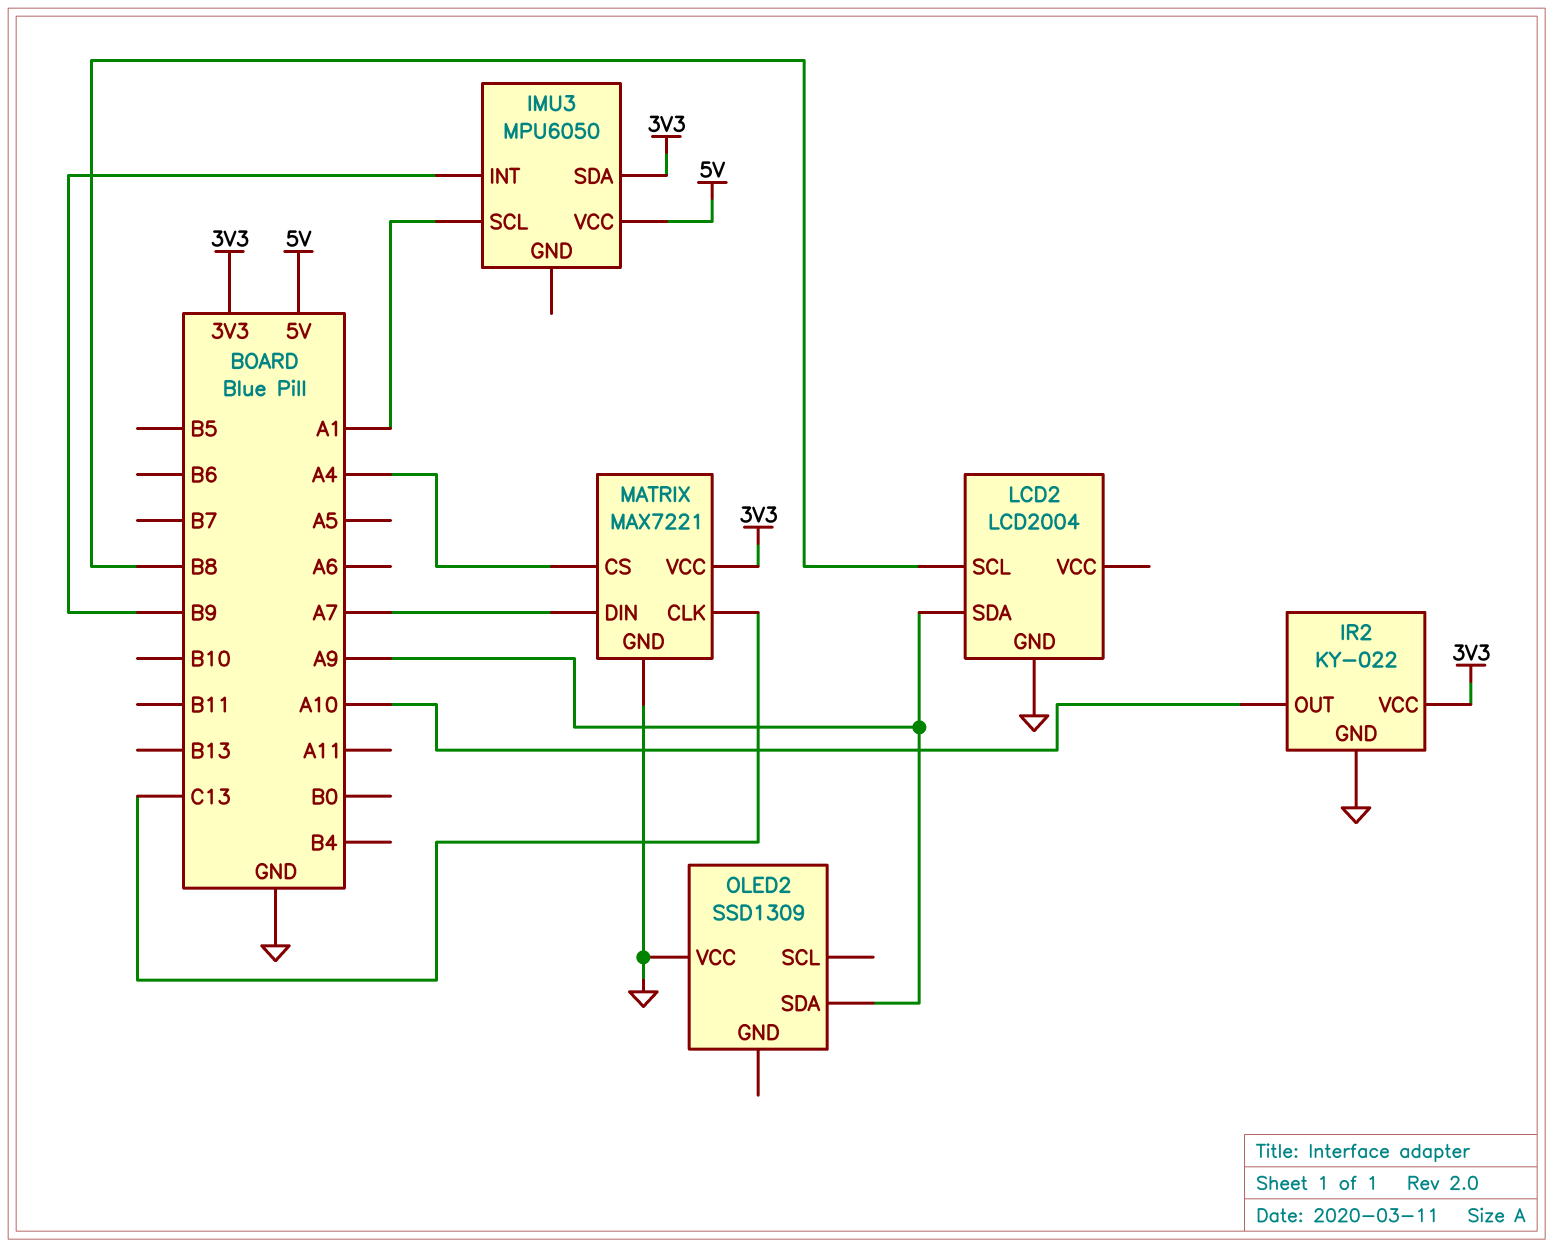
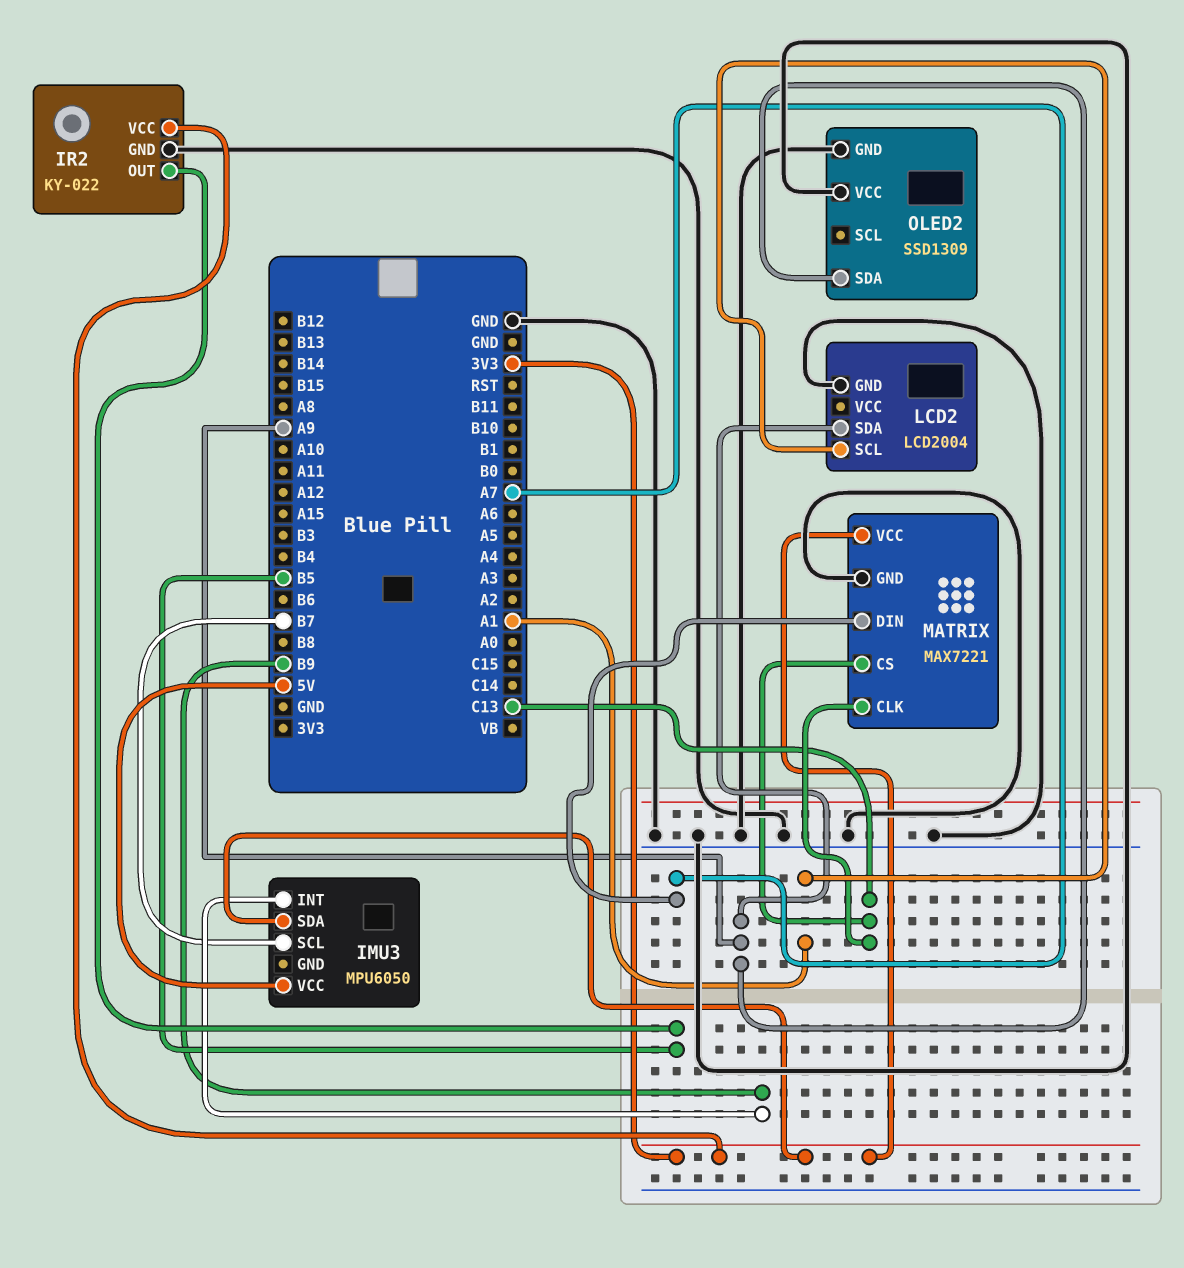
IMU3 pin SCL: A1 -> B7
IR2 pin OUT: A10 -> B5
LCD2 pin SCL: B8 -> A1
MATRIX pin CS: A4 -> C13
OLED2 pin GND: none -> GND

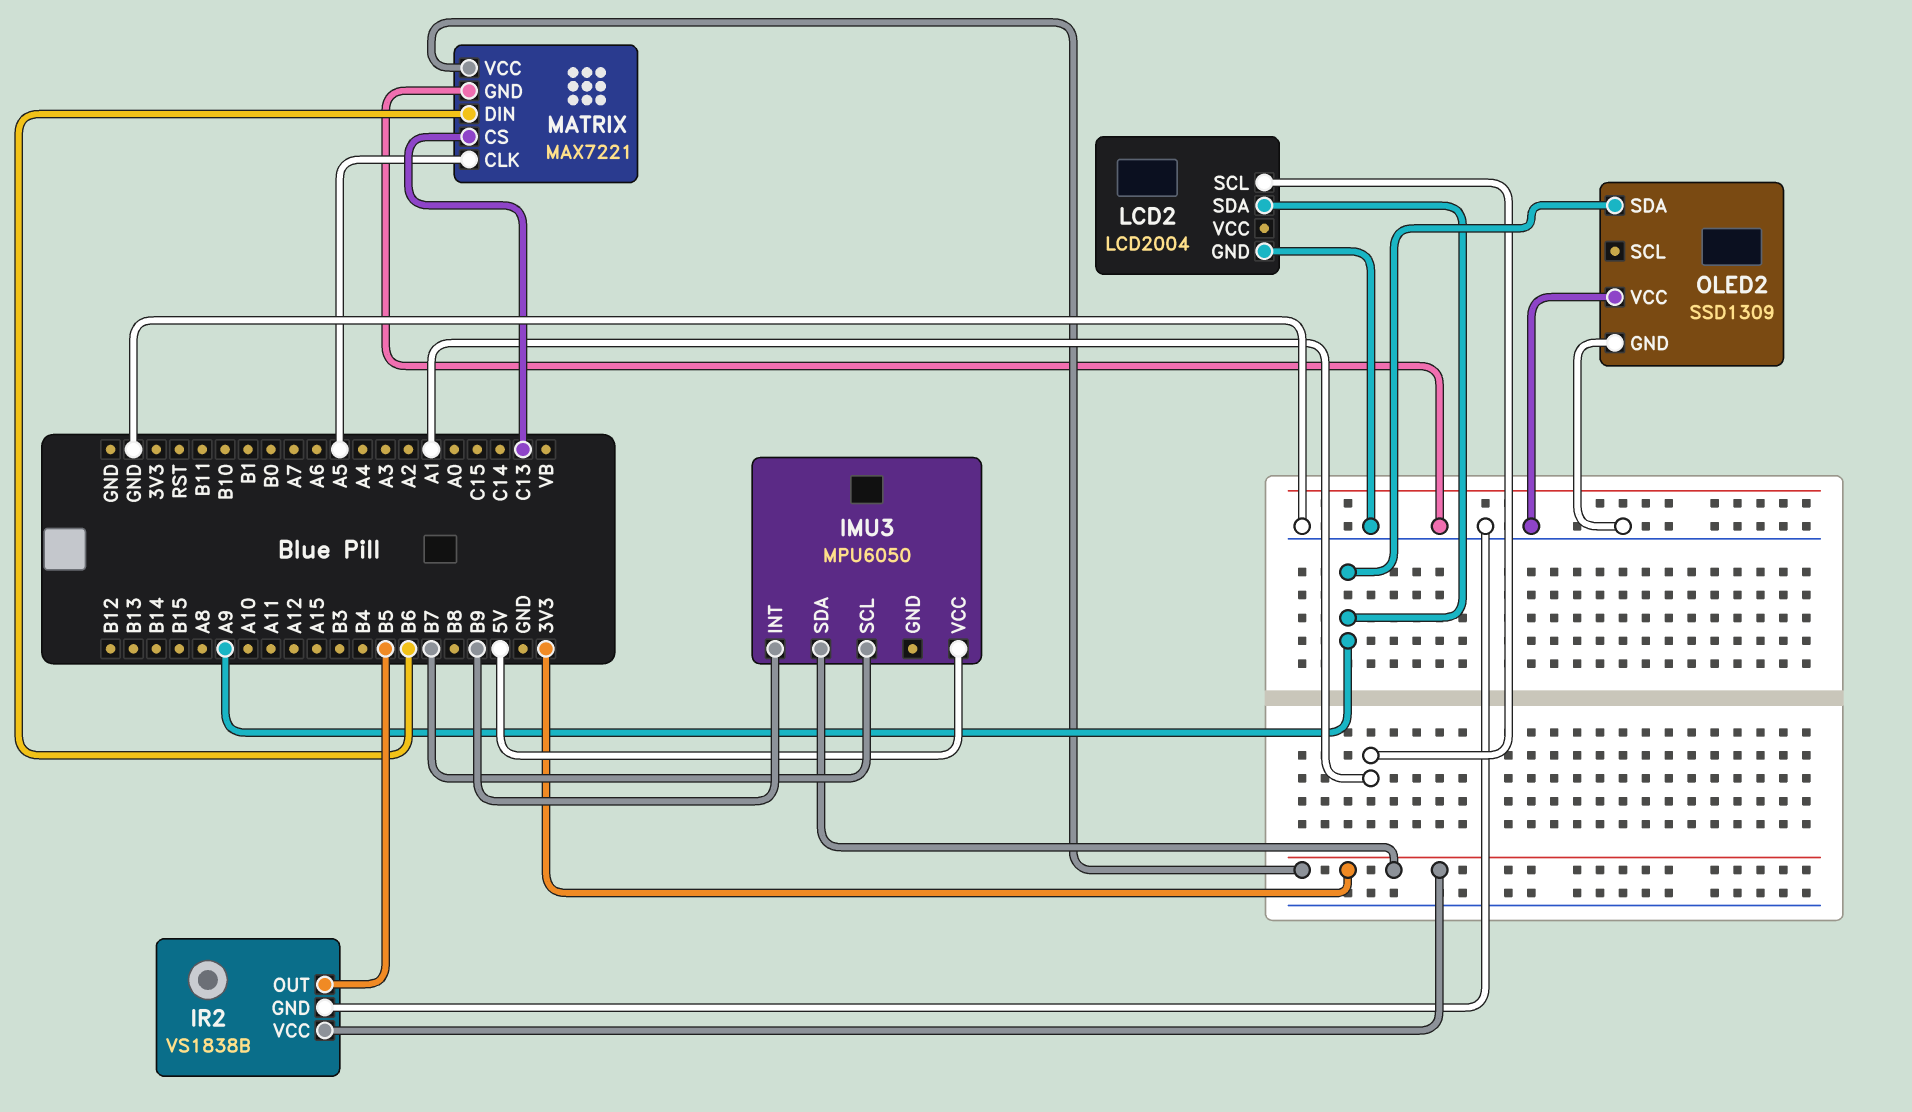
IR2: KY-022 -> VS1838B
MATRIX pin CLK: C13 -> A5
MATRIX pin DIN: A7 -> B6

